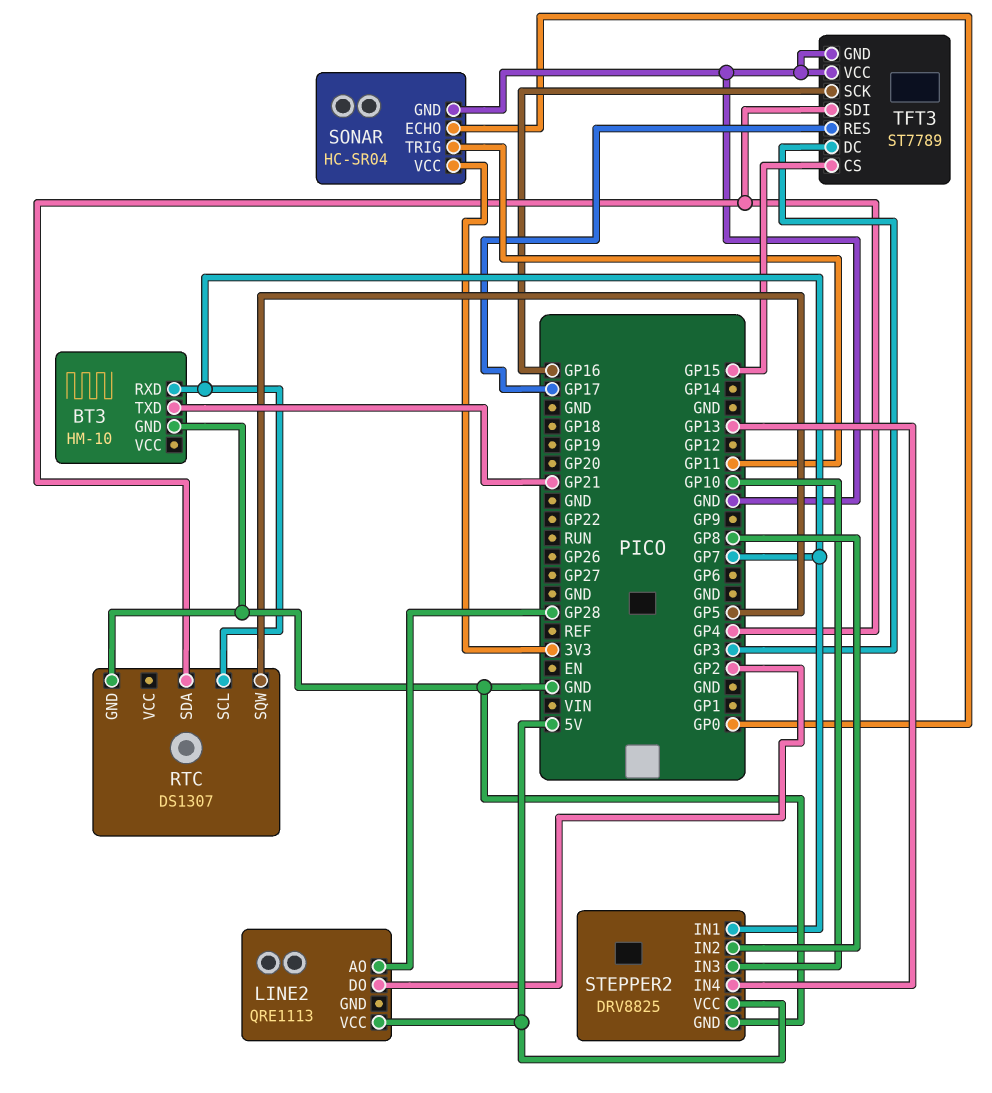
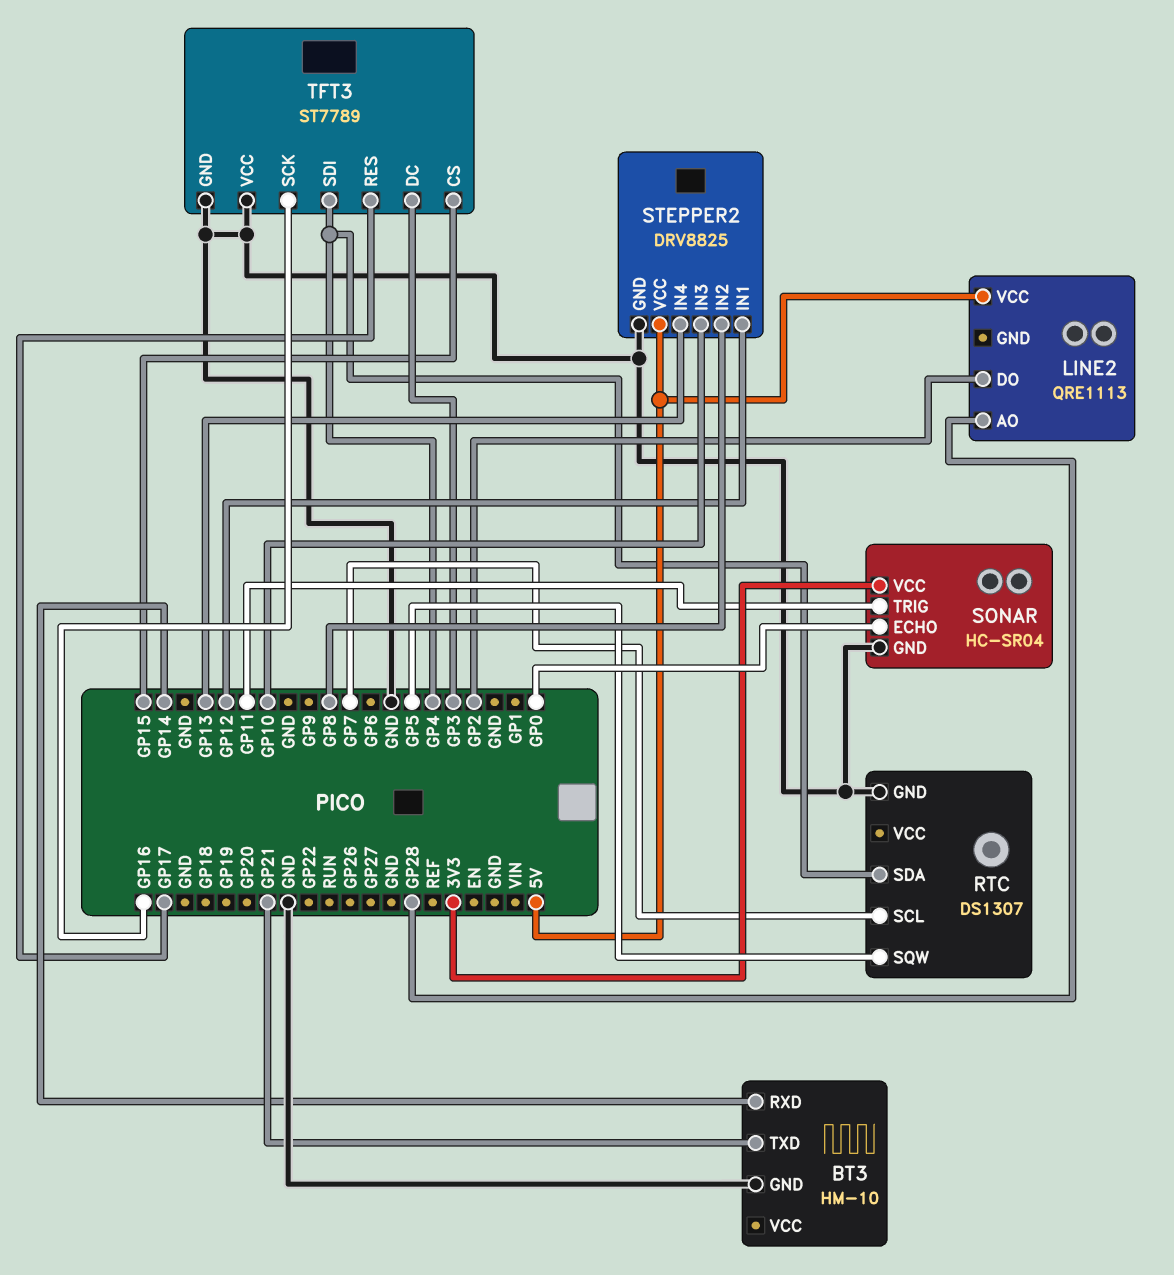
BT3 pin RXD: GP7 -> GP14
STEPPER2 pin IN1: GP7 -> GP12

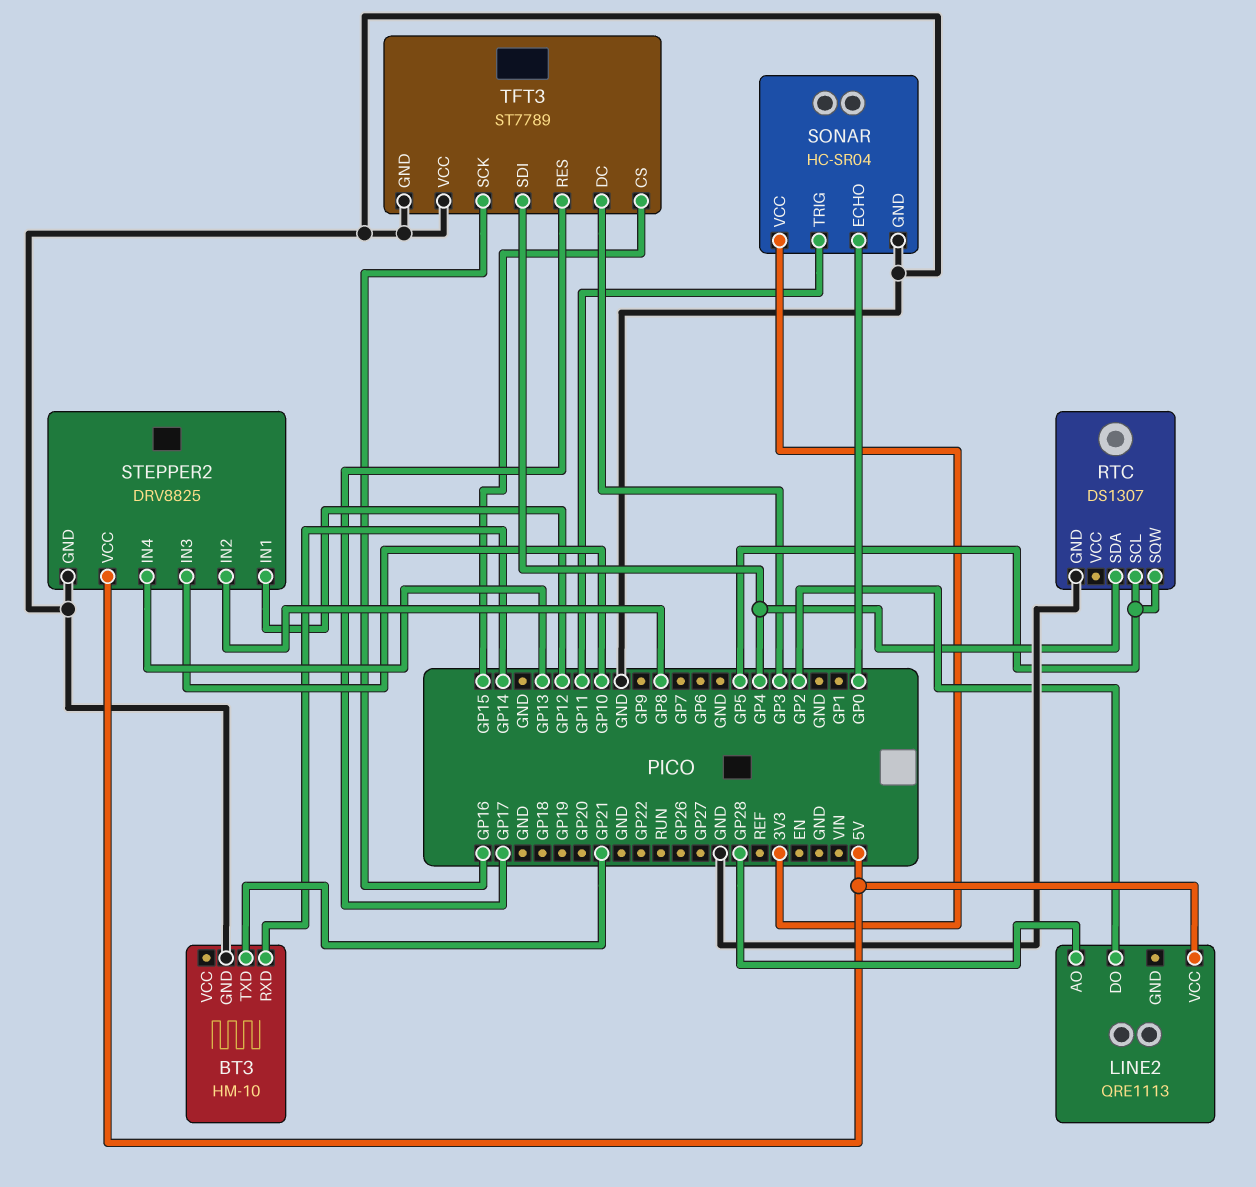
RTC pin SCL: GP7 -> GP5

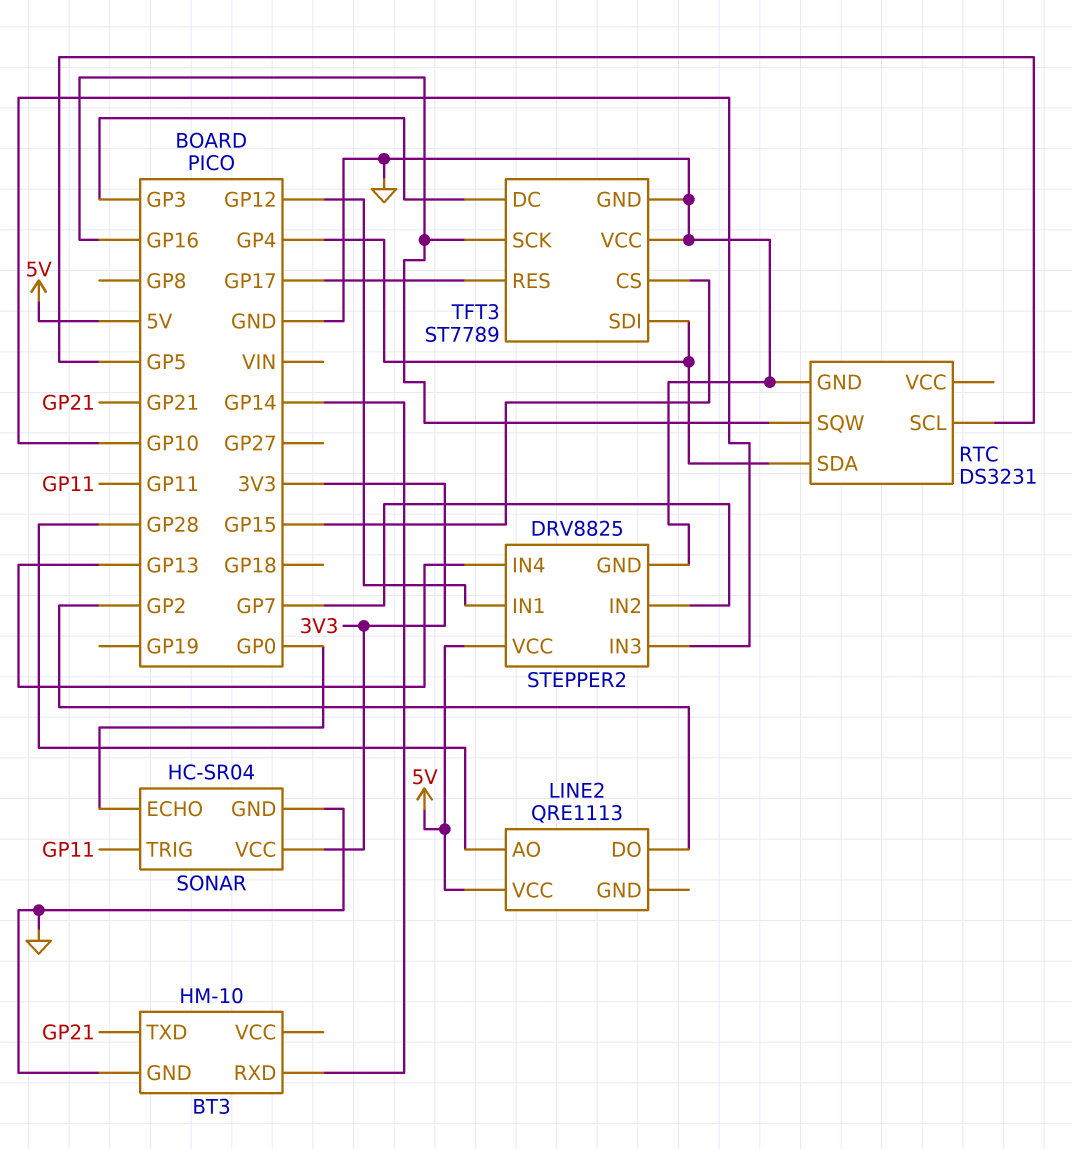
RTC: DS1307 -> DS3231
RTC pin SQW: GP5 -> GP16
STEPPER2 pin IN2: GP8 -> GP7

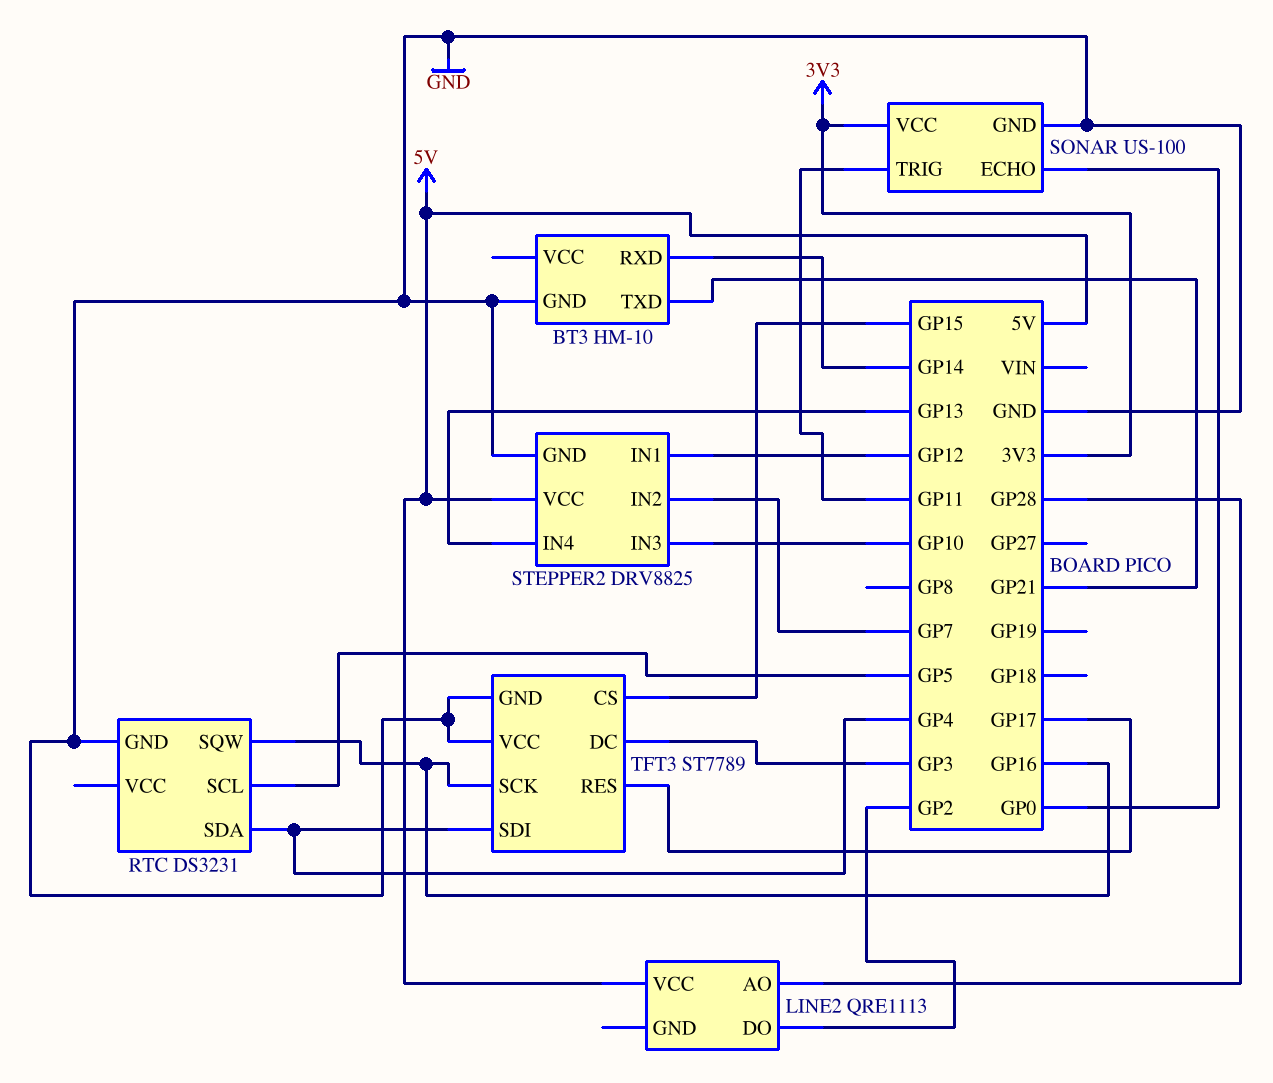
SONAR: HC-SR04 -> US-100

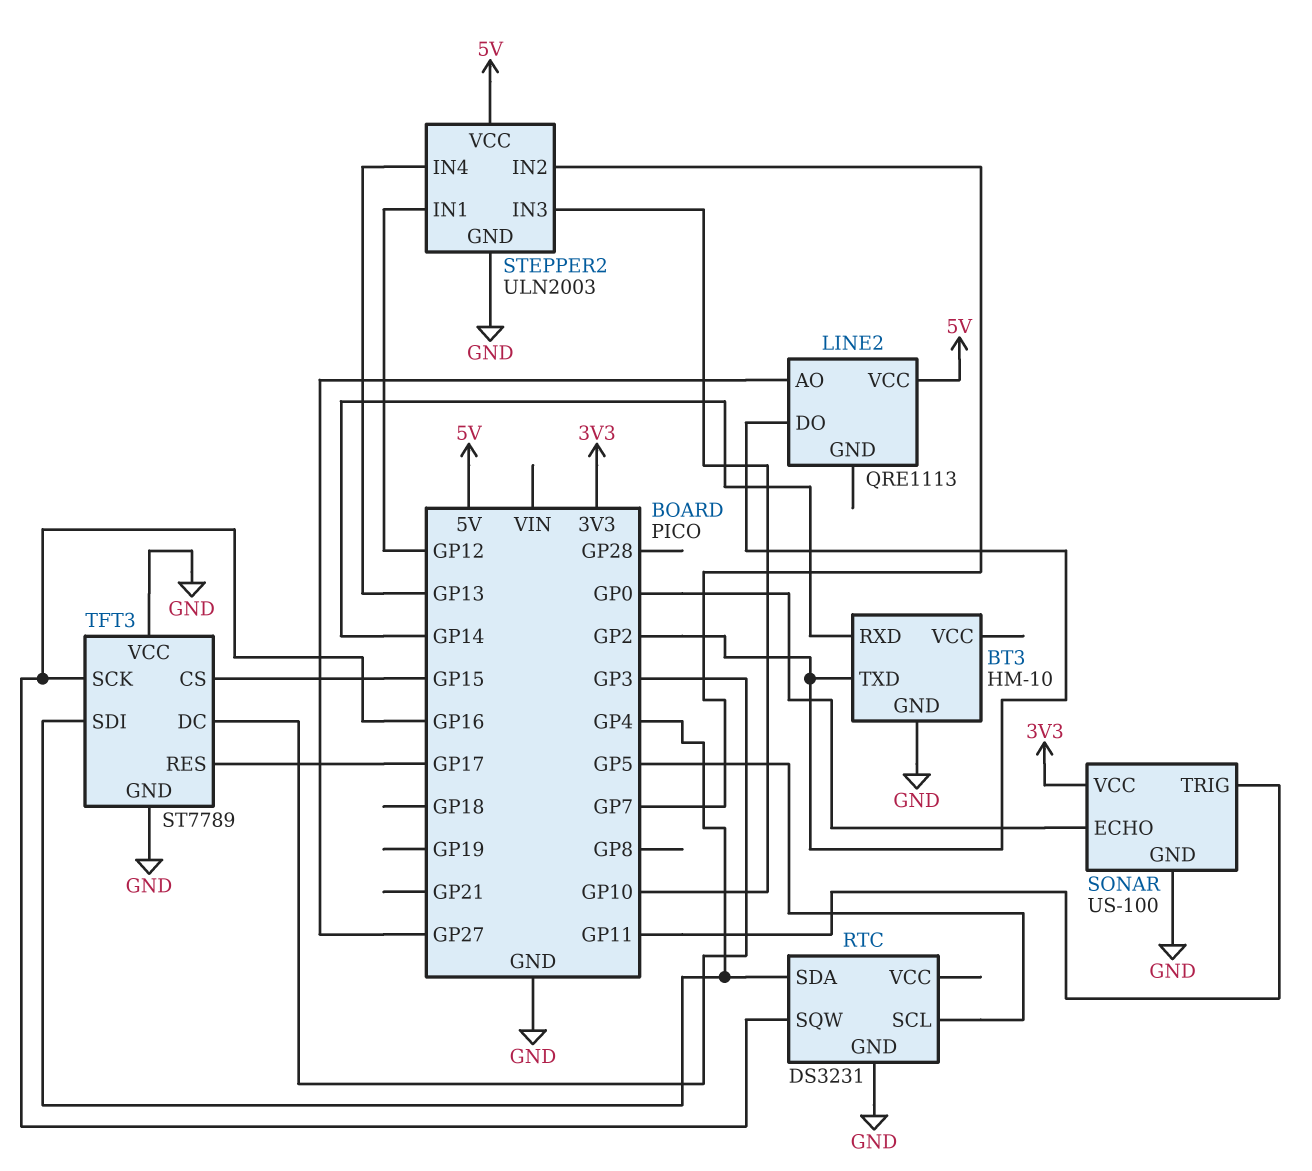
BT3 pin TXD: GP21 -> GP2
LINE2 pin AO: GP28 -> GP27
STEPPER2: DRV8825 -> ULN2003

